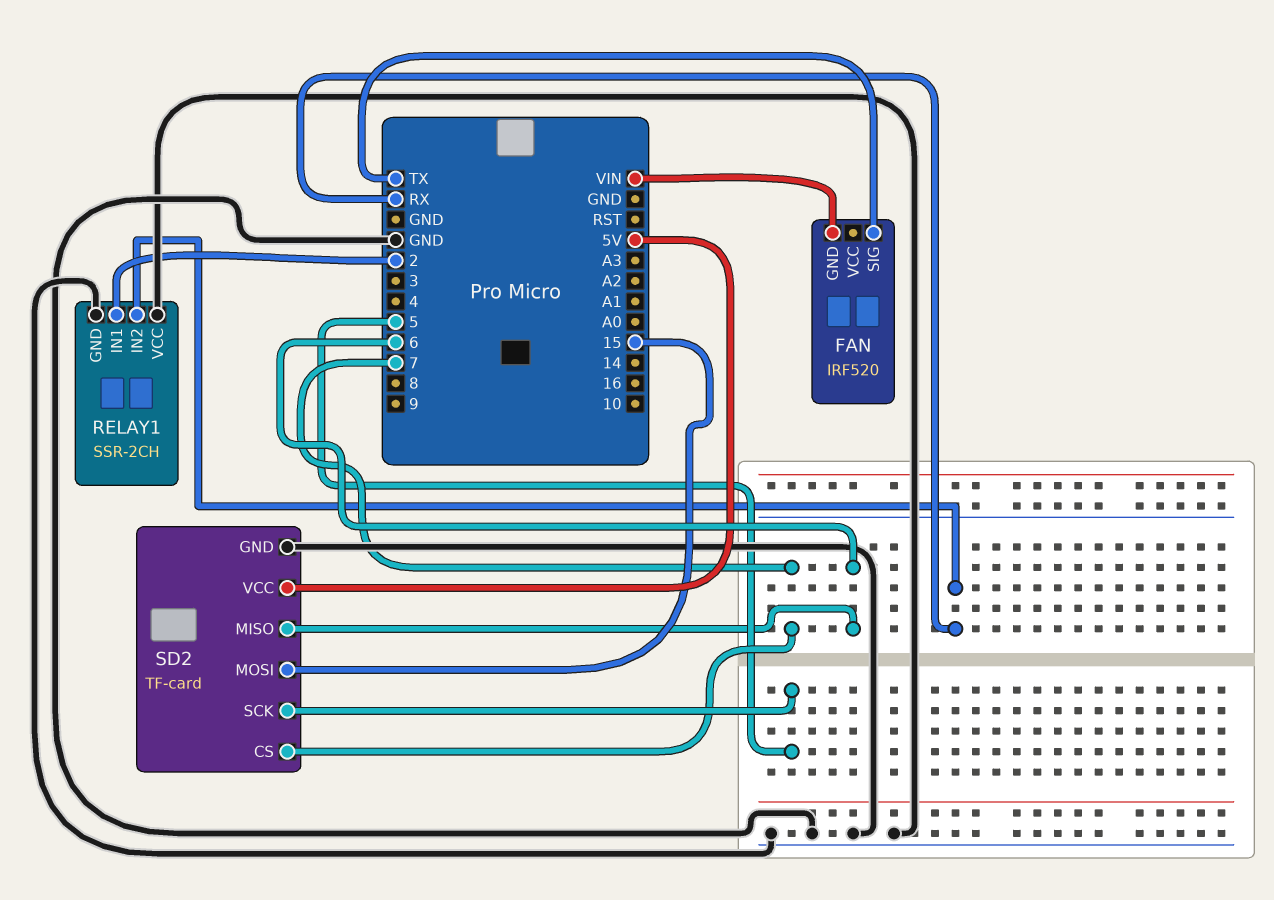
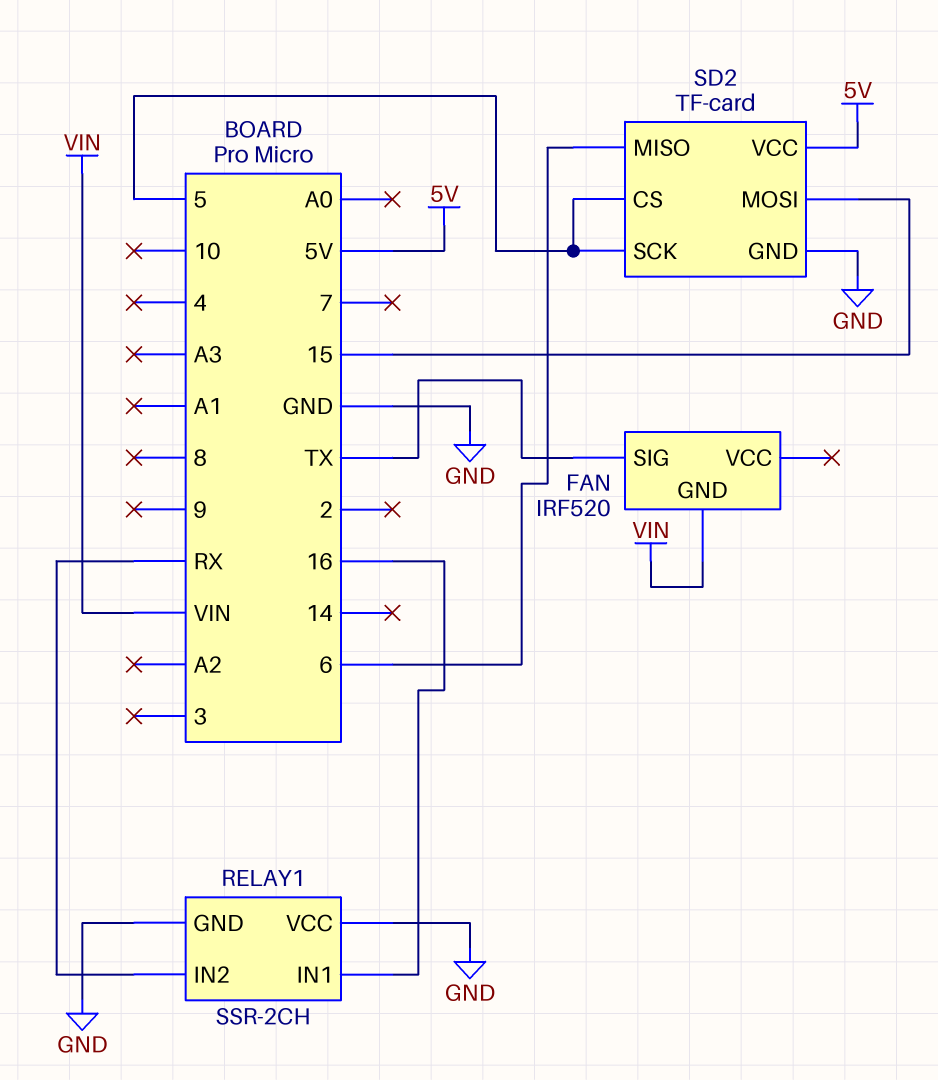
RELAY1 pin IN1: 2 -> 16
SD2 pin CS: 7 -> 5

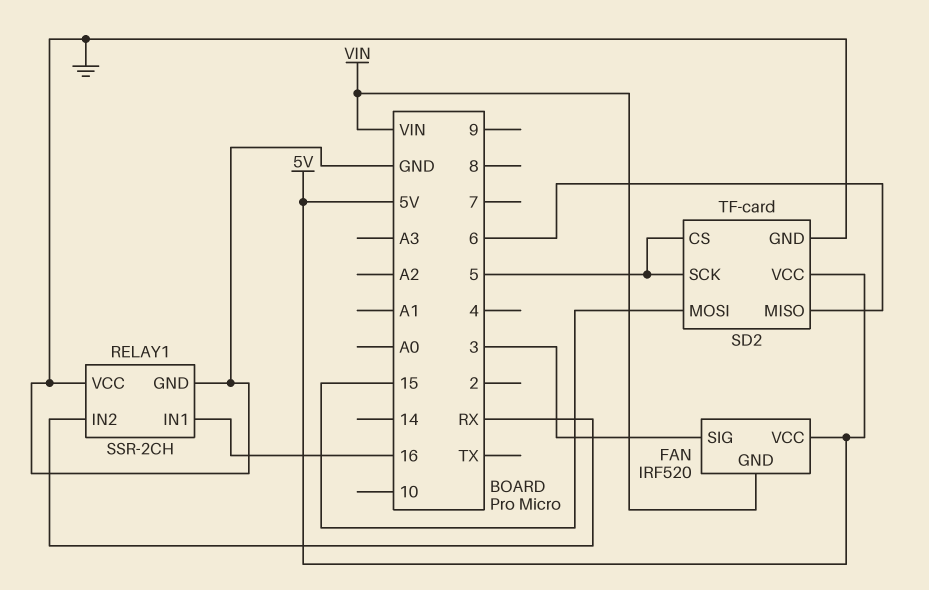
FAN pin SIG: TX -> 3
FAN pin VCC: none -> 5V

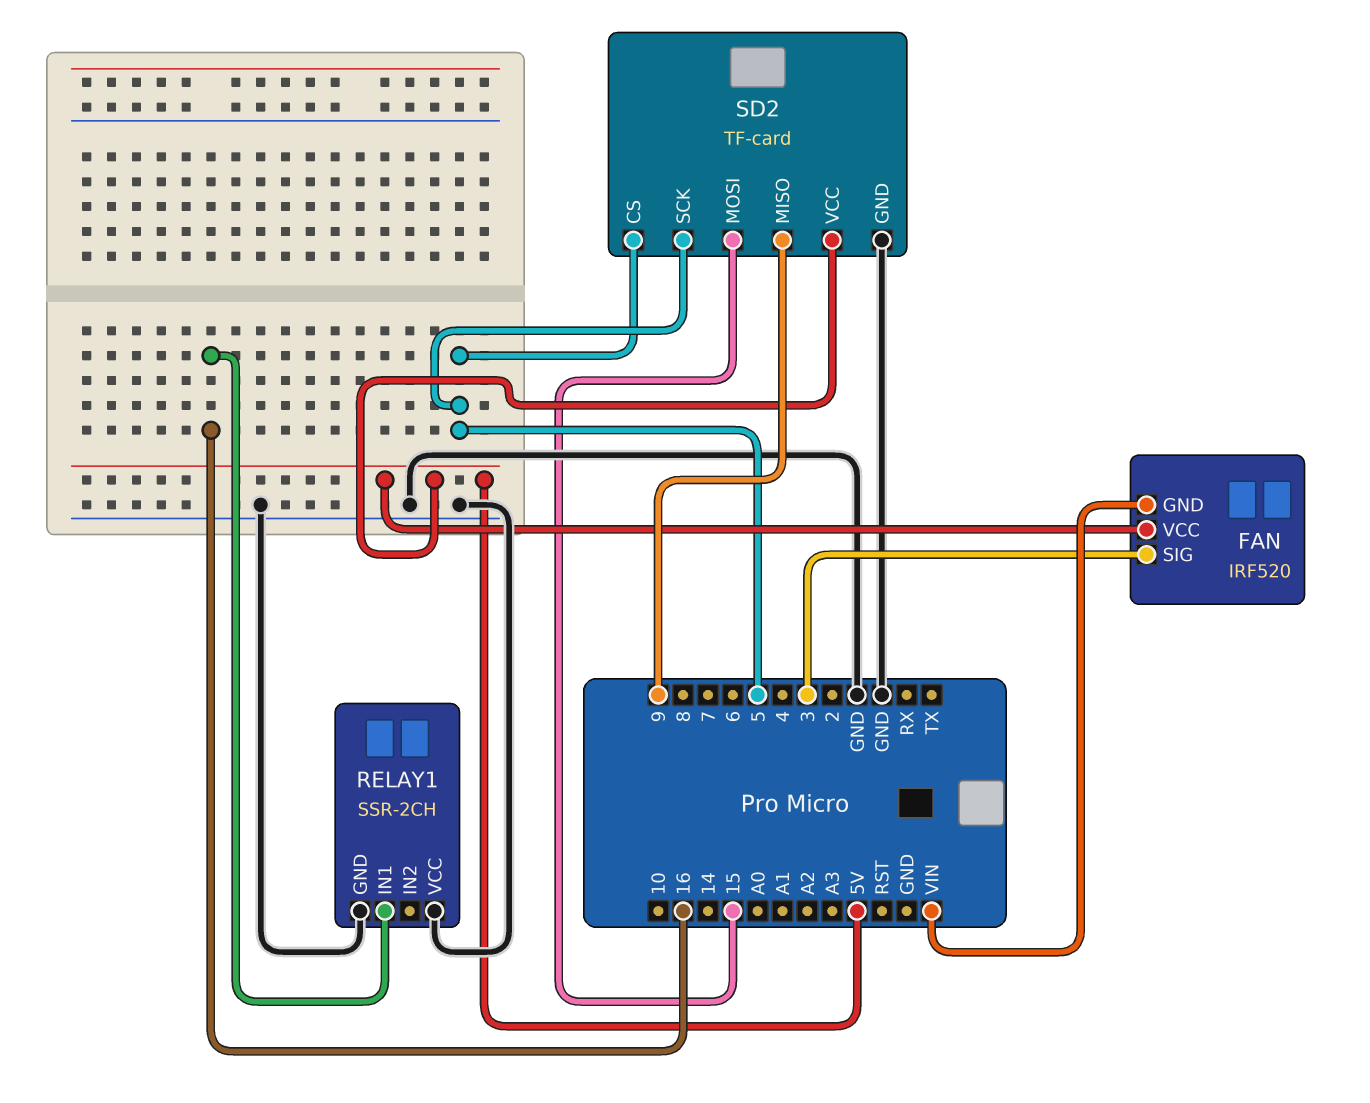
RELAY1 pin IN2: RX -> none
SD2 pin MISO: 6 -> 9

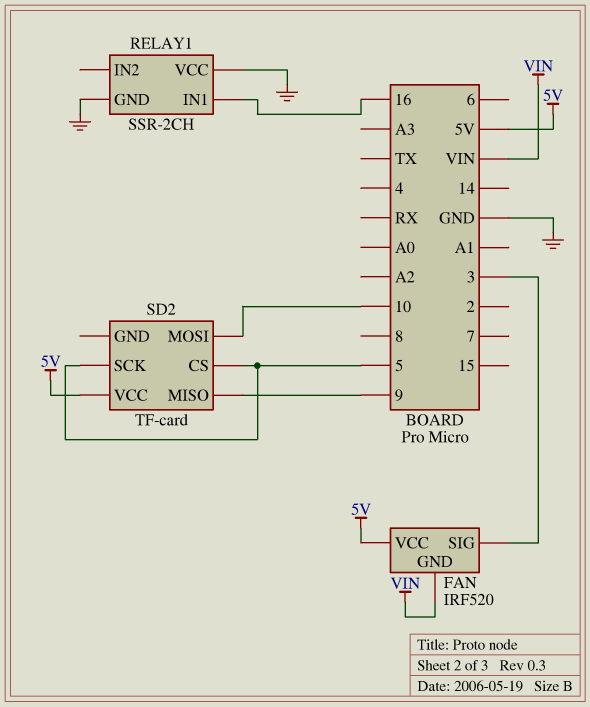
SD2 pin GND: GND -> none
SD2 pin MOSI: 15 -> 10

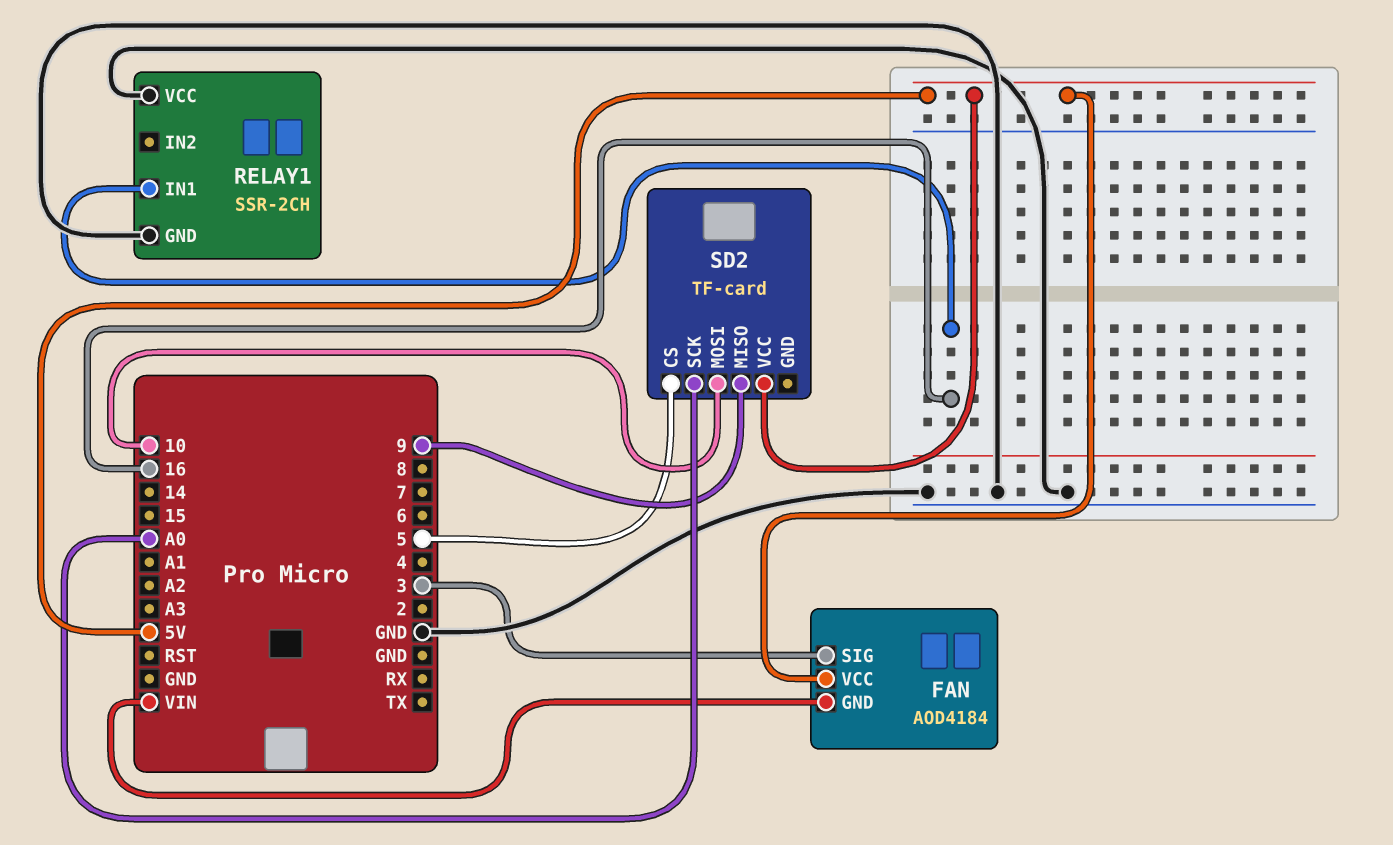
FAN: IRF520 -> AOD4184
SD2 pin SCK: 5 -> A0

